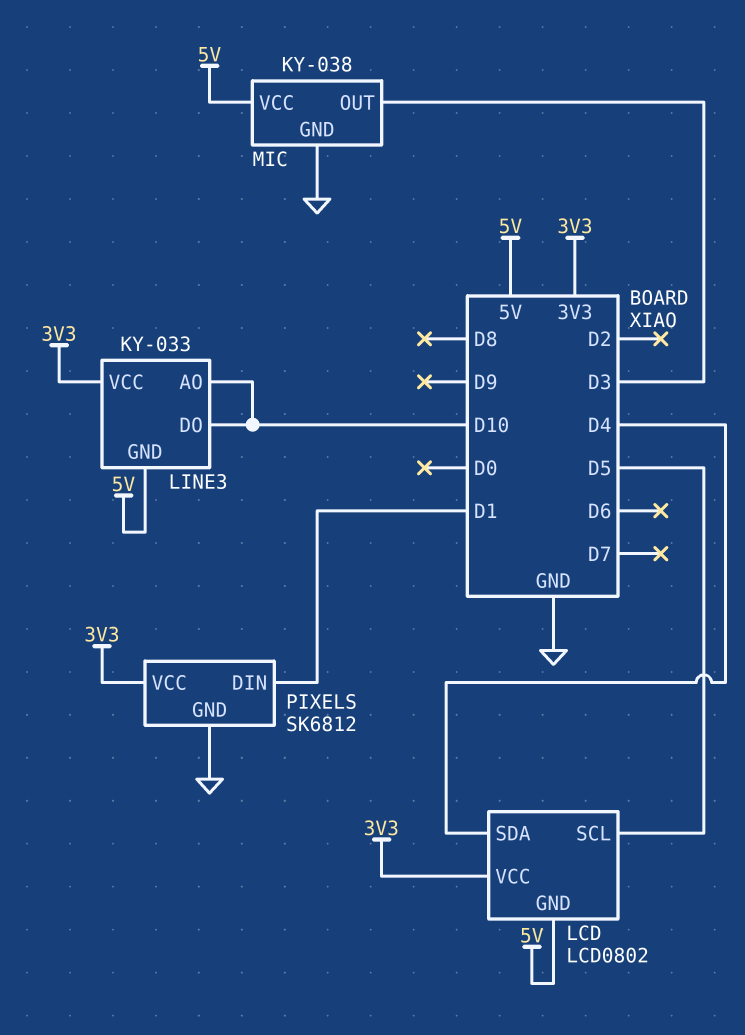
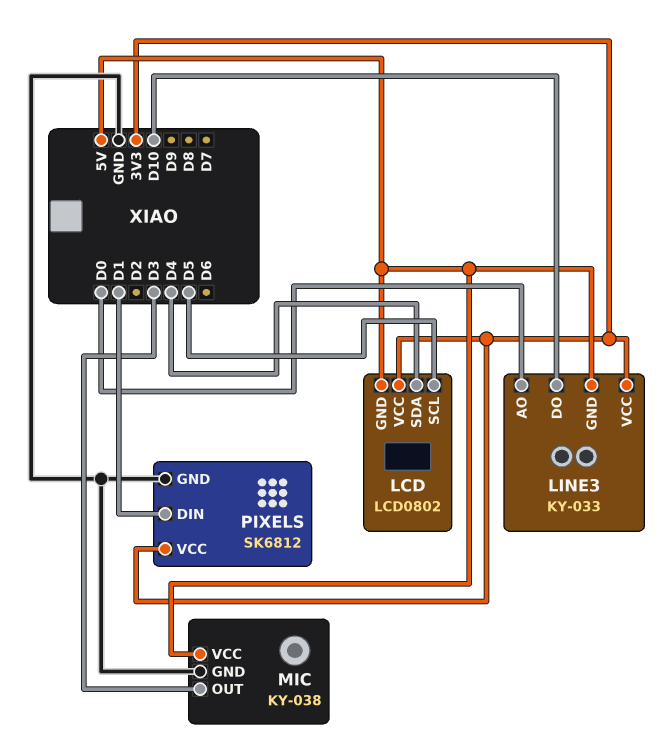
LINE3 pin AO: D10 -> D0

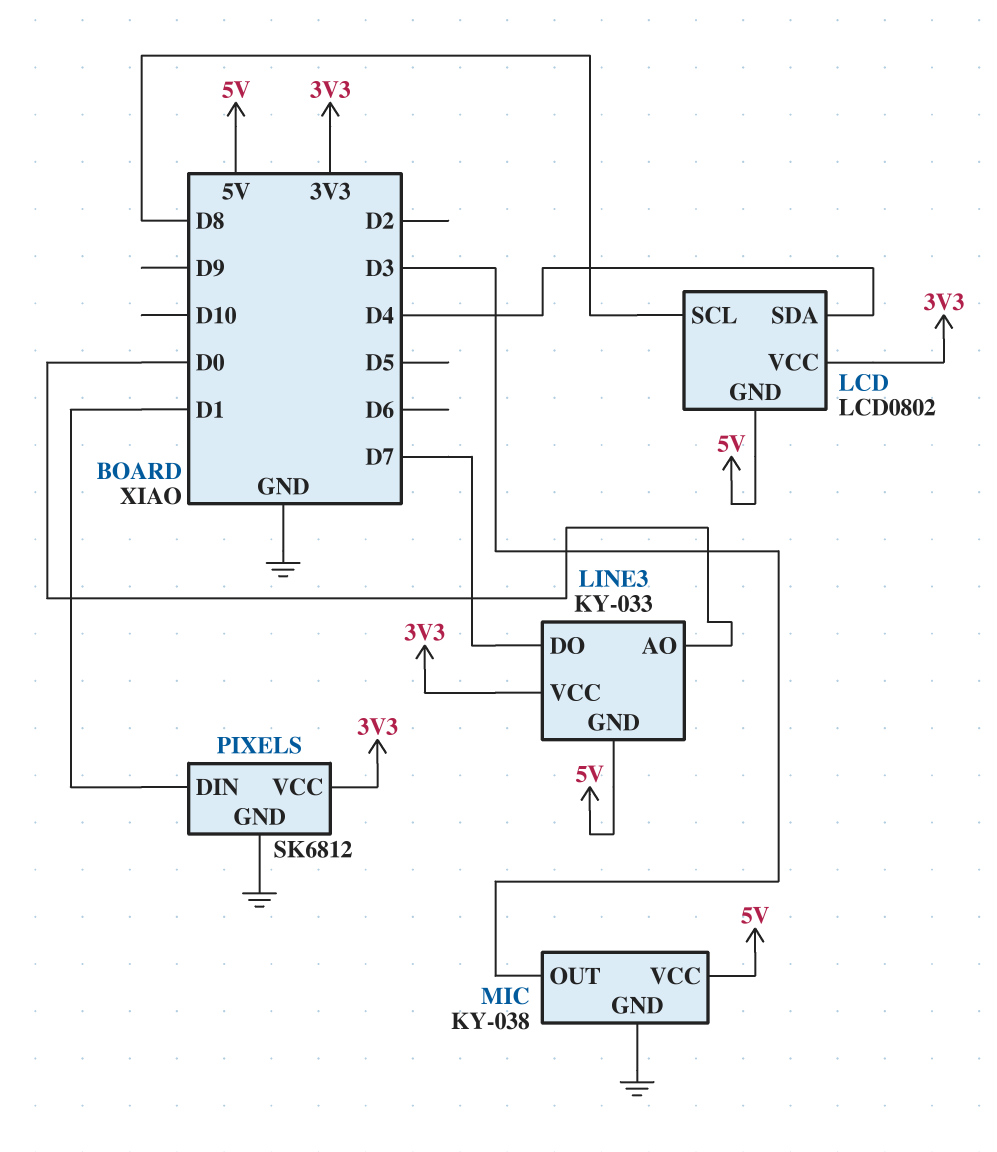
LCD pin SCL: D5 -> D8
LINE3 pin DO: D10 -> D7

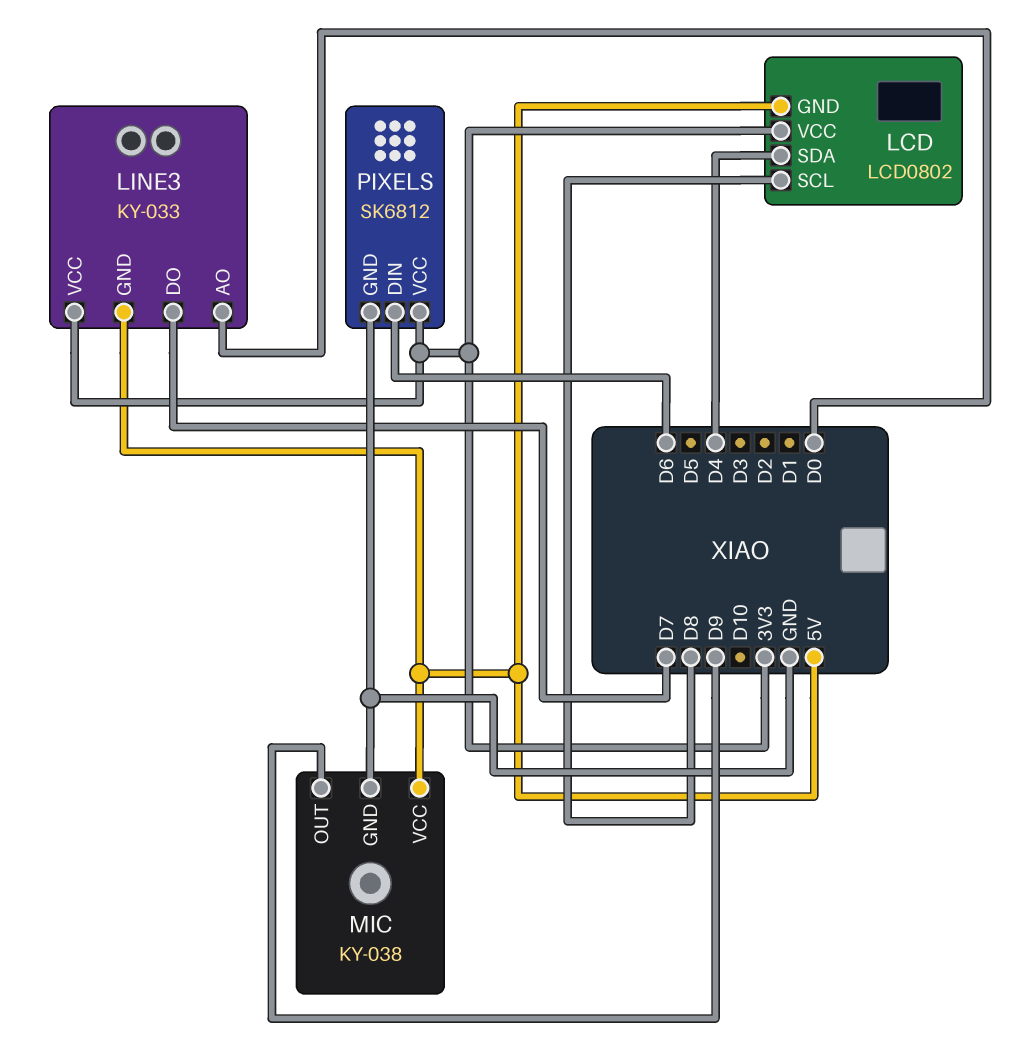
MIC pin OUT: D3 -> D9
PIXELS pin DIN: D1 -> D6

